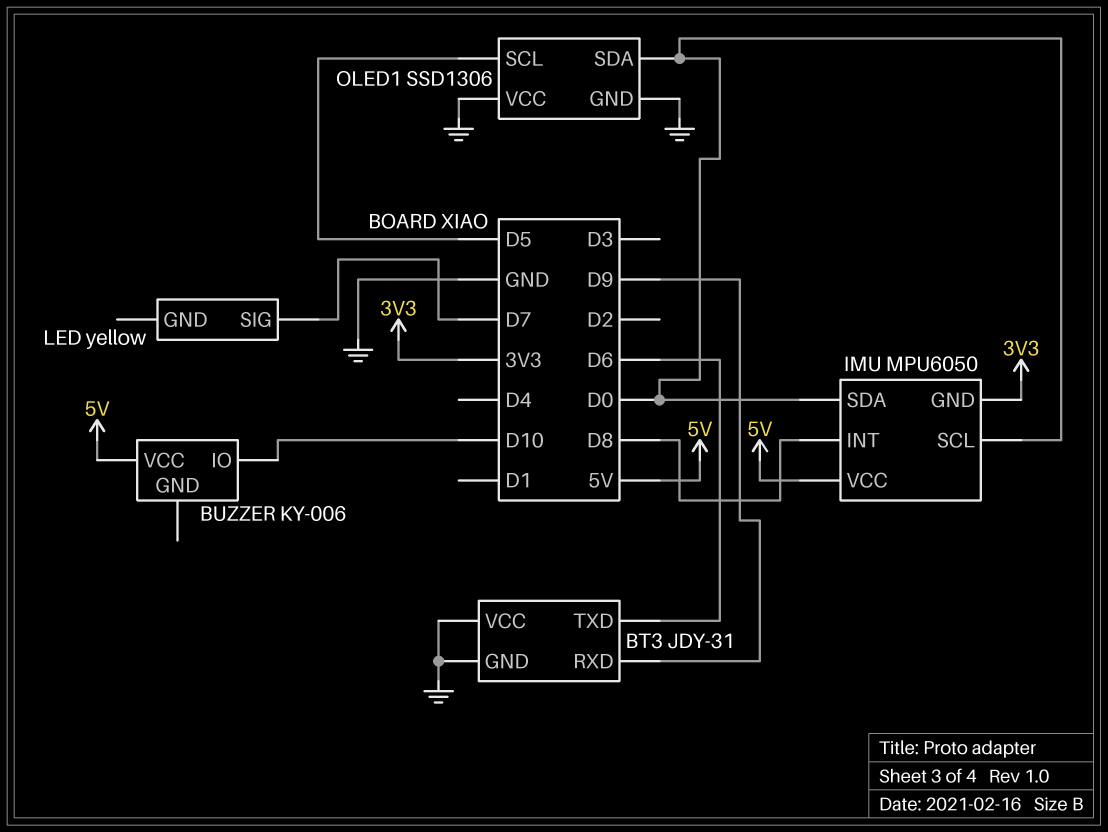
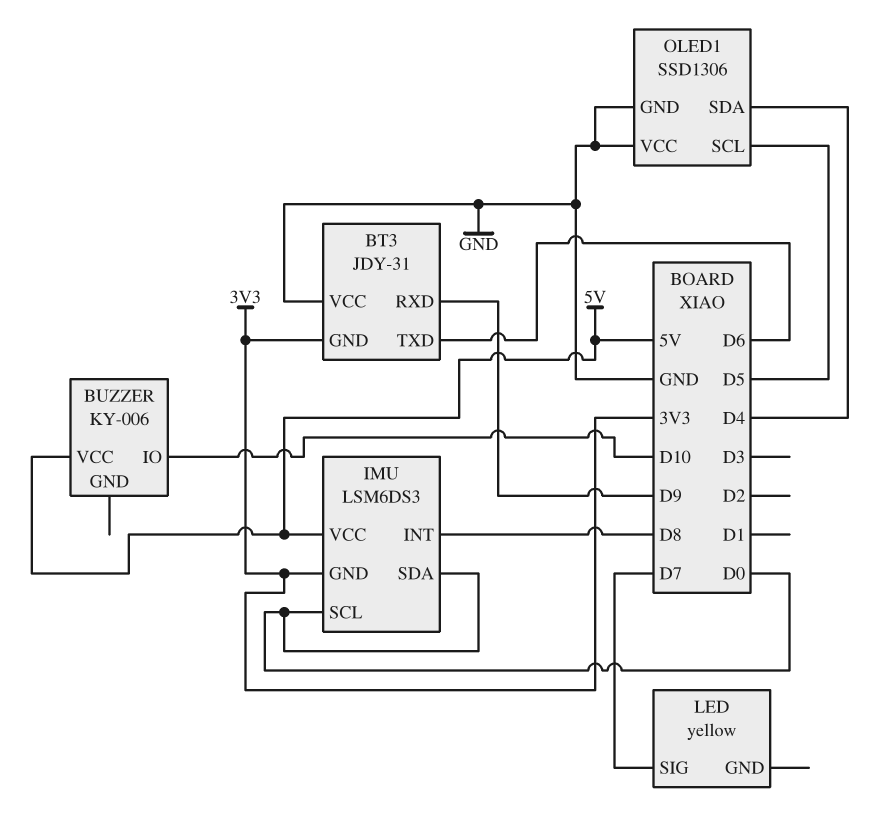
BT3 pin GND: GND -> 3V3
IMU: MPU6050 -> LSM6DS3
OLED1 pin SDA: D0 -> D4

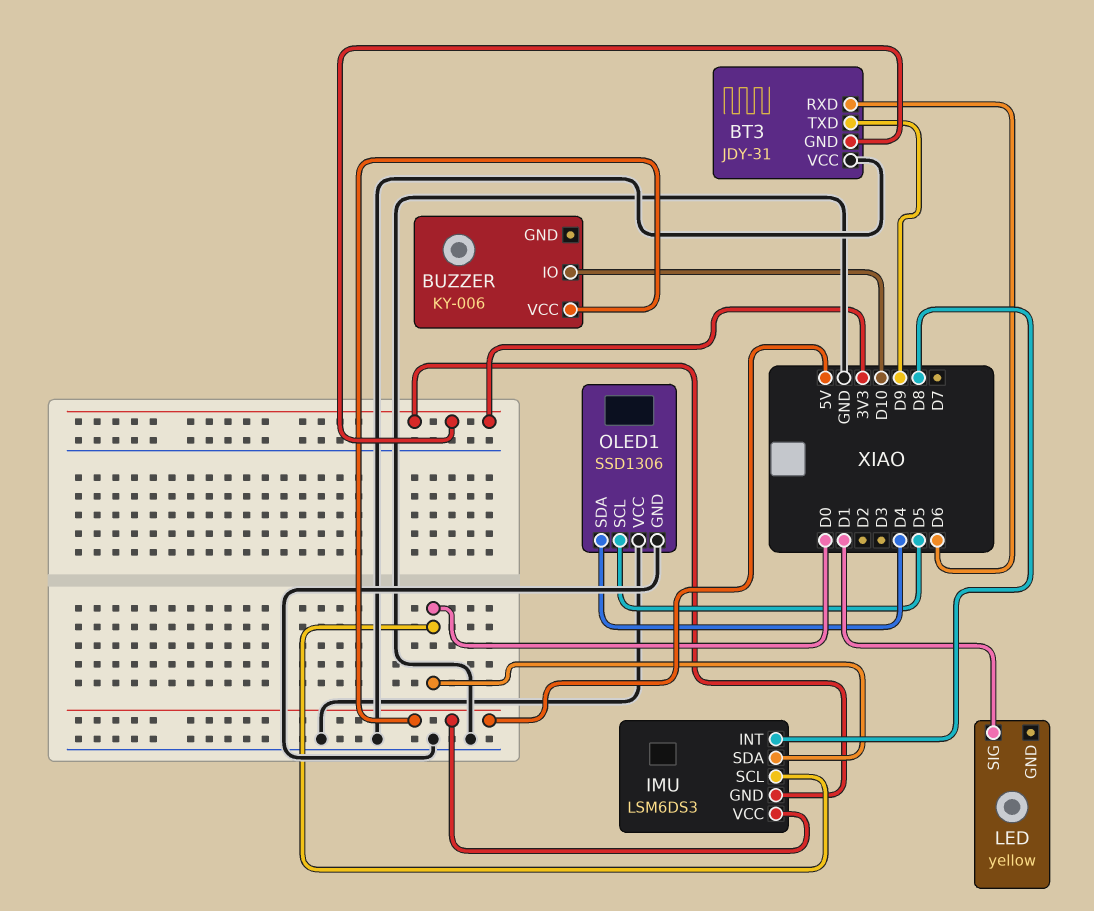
BT3 pin RXD: D9 -> D6
BT3 pin TXD: D6 -> D9
LED pin SIG: D7 -> D1

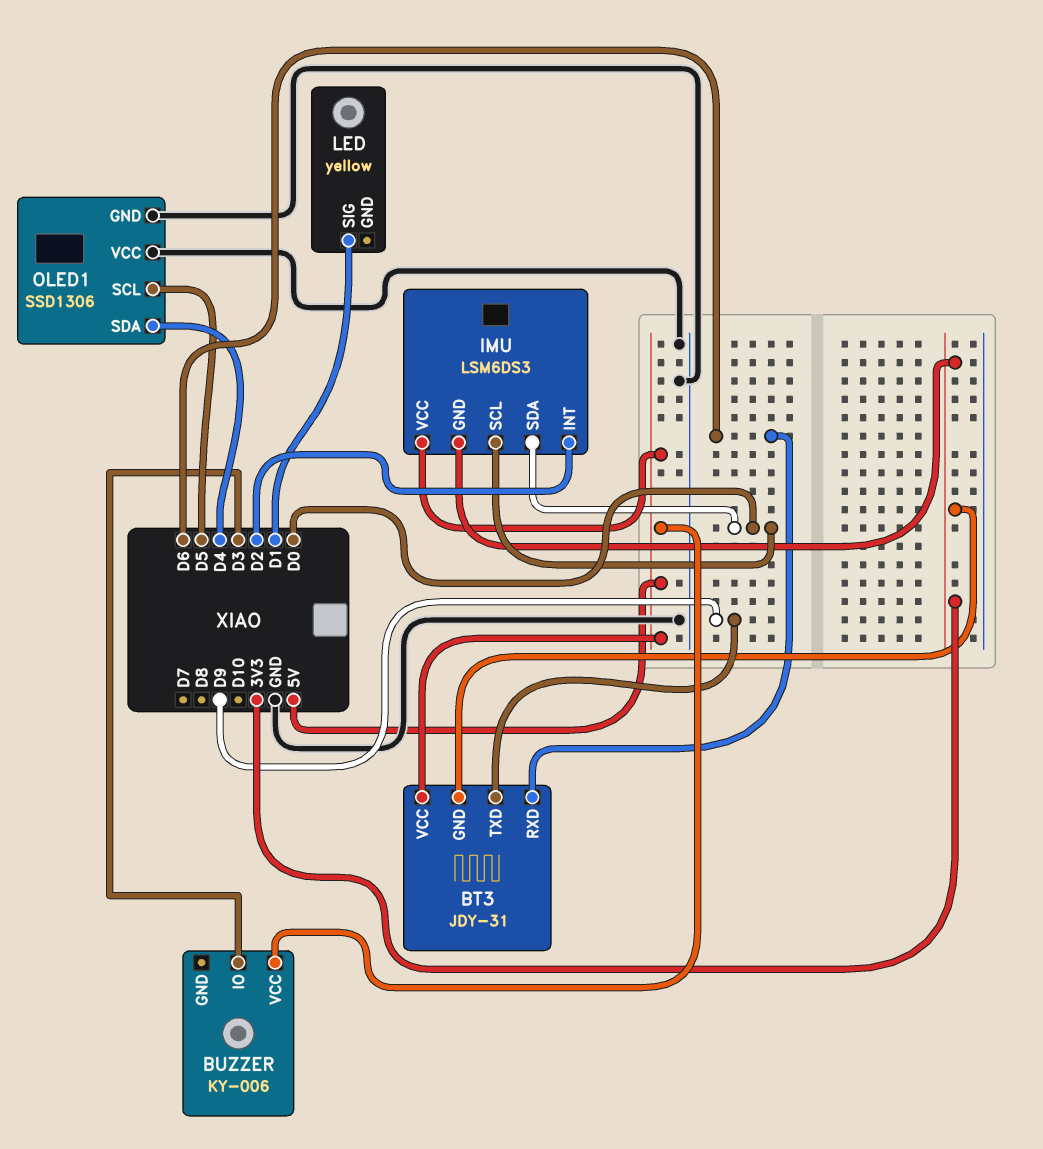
BT3 pin VCC: GND -> 5V
BUZZER pin IO: D10 -> D3
IMU pin INT: D8 -> D2

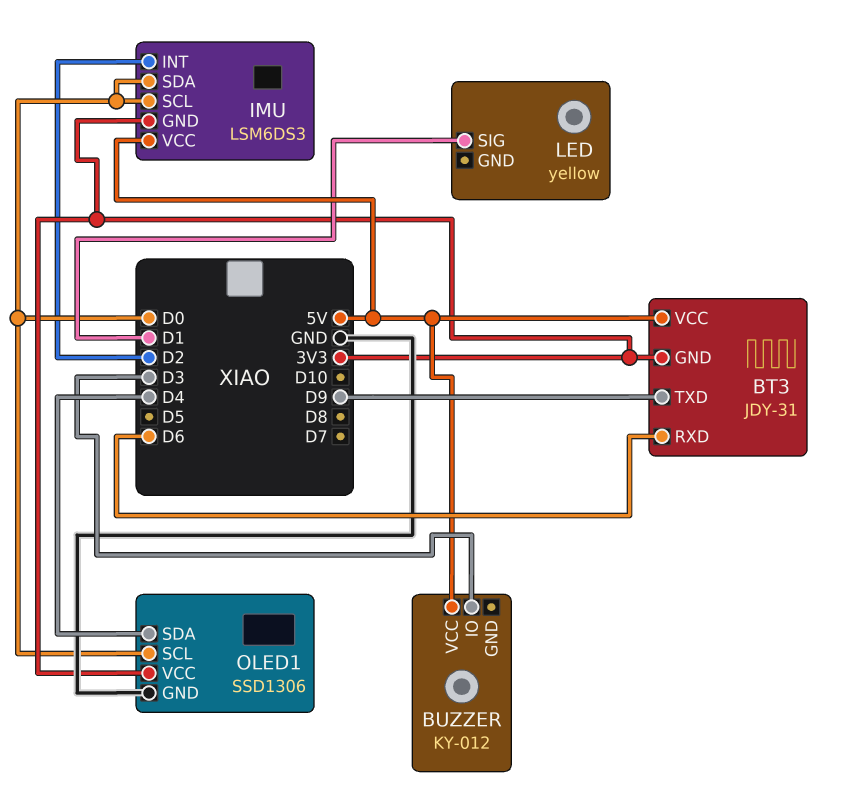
BUZZER: KY-006 -> KY-012
OLED1 pin SCL: D5 -> D0
OLED1 pin VCC: GND -> 3V3

